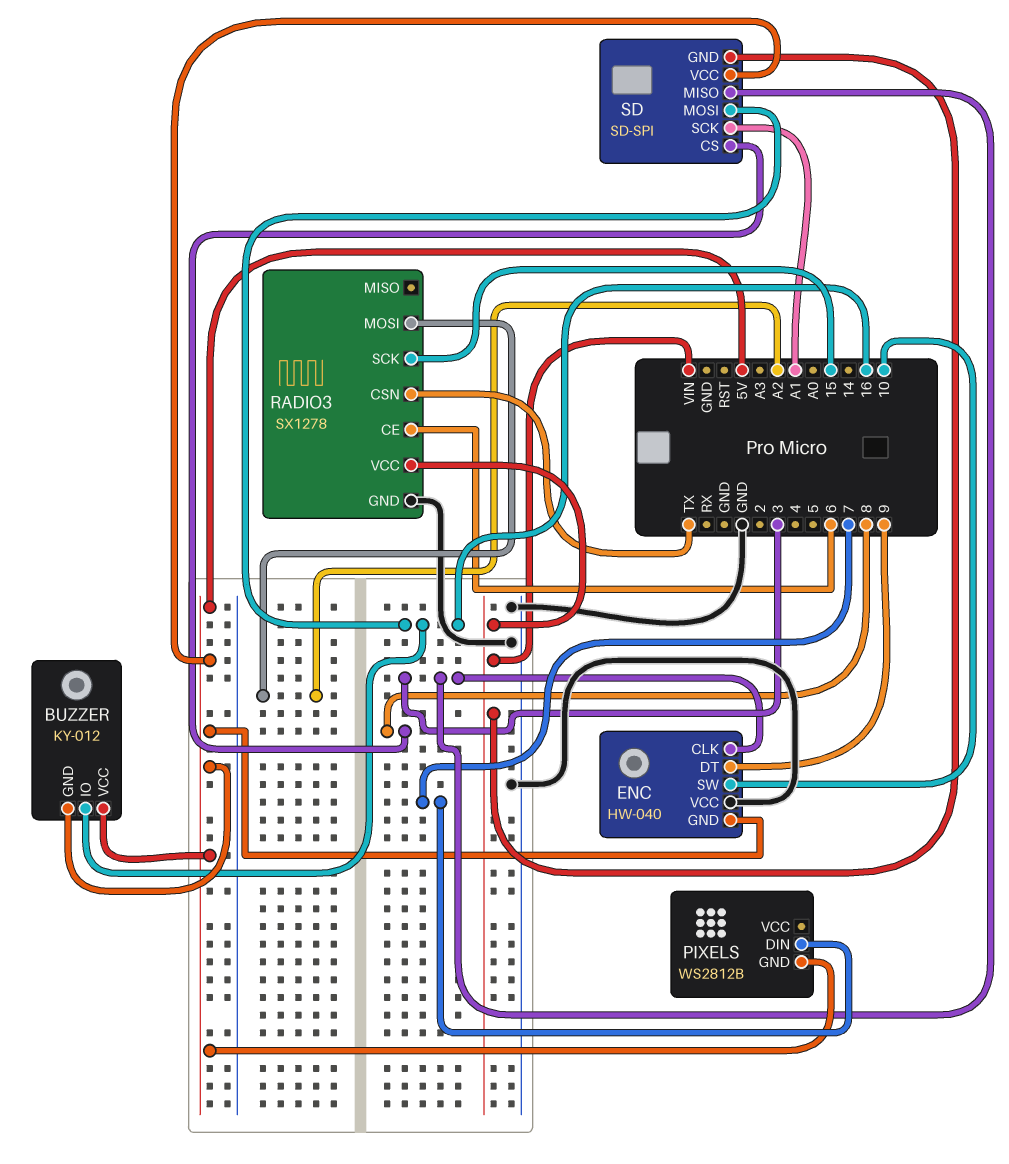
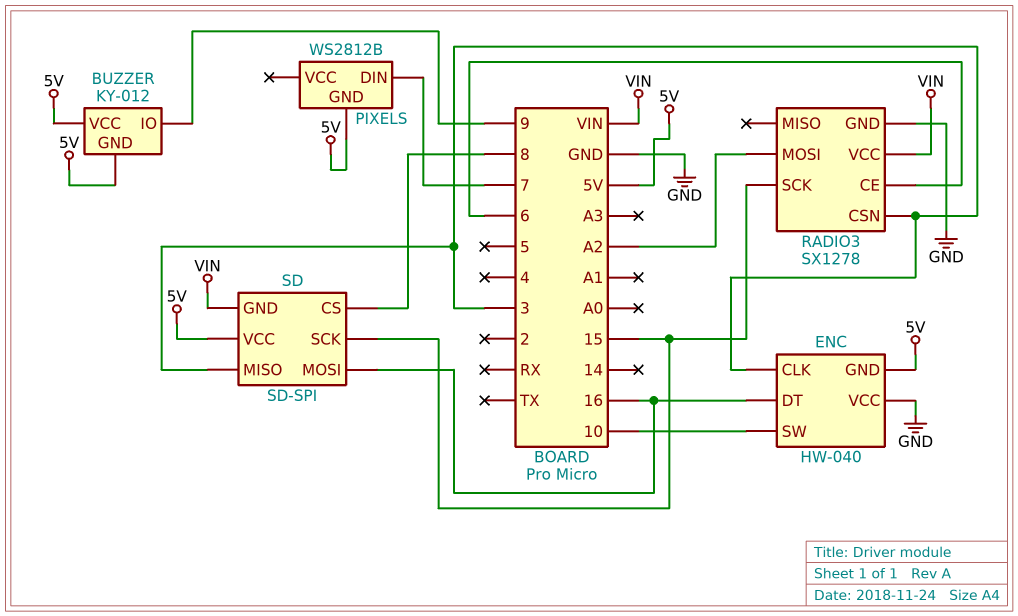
BUZZER pin IO: 16 -> 9
ENC pin DT: 9 -> 16
RADIO3 pin CSN: TX -> 3
SD pin SCK: A1 -> 15

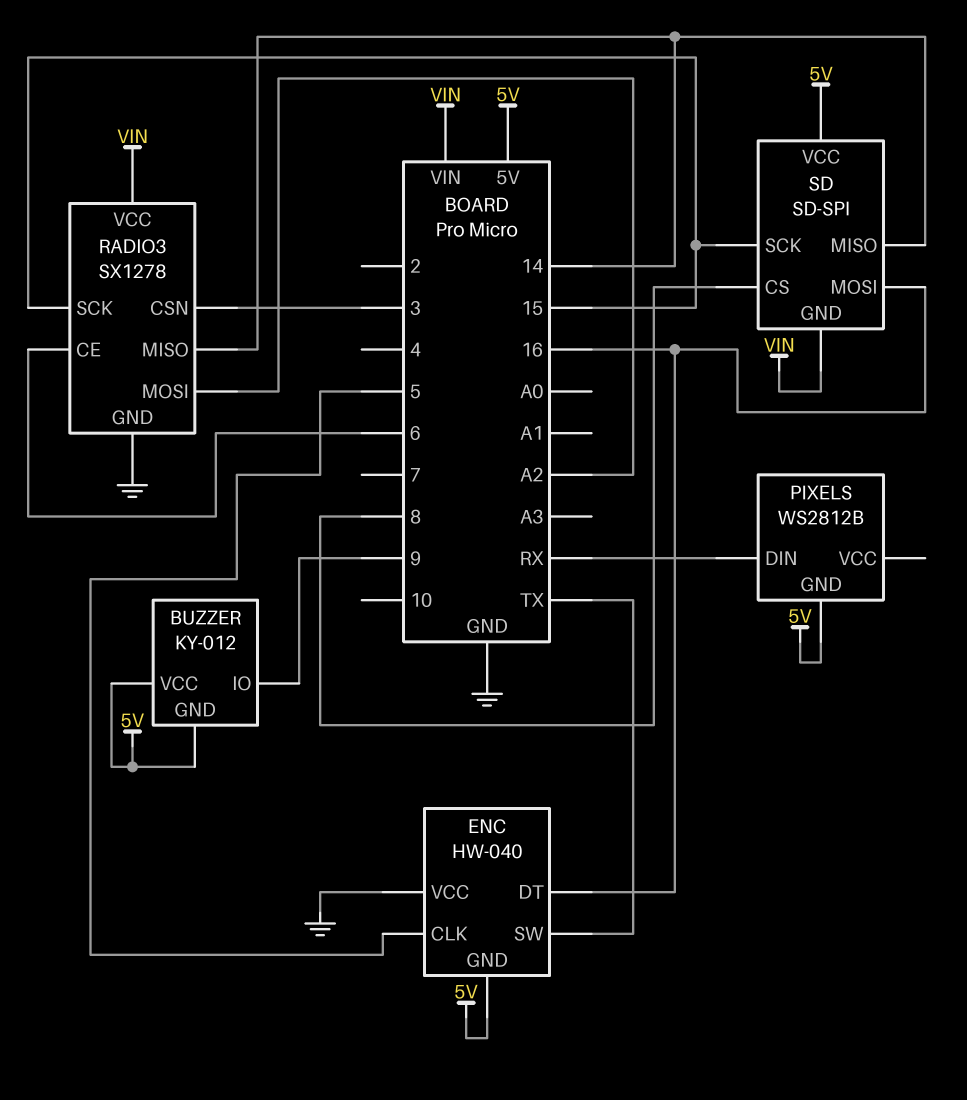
ENC pin CLK: 3 -> 5
ENC pin SW: 10 -> TX
PIXELS pin DIN: 7 -> RX
RADIO3 pin MISO: none -> 14
SD pin MISO: 3 -> 14

